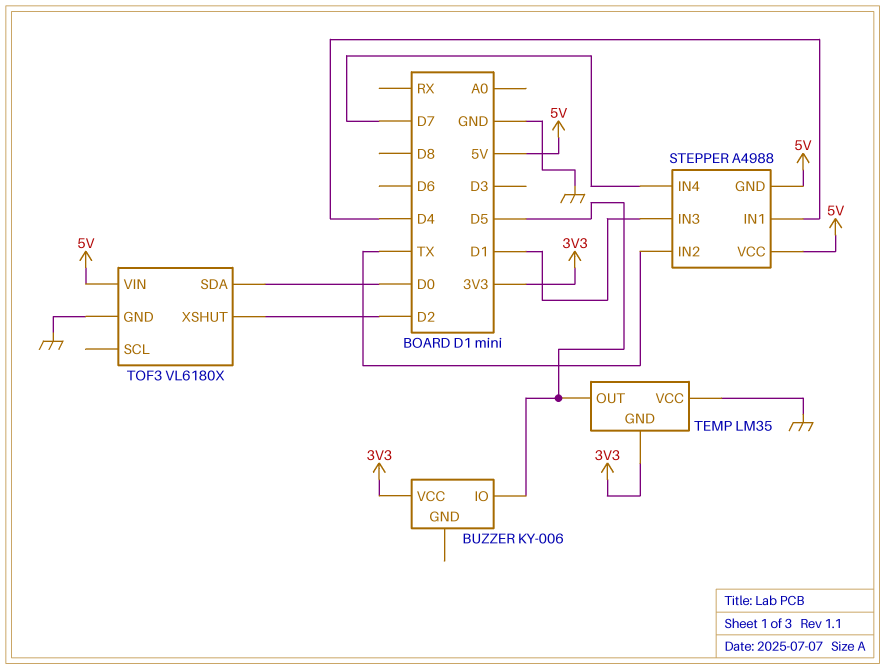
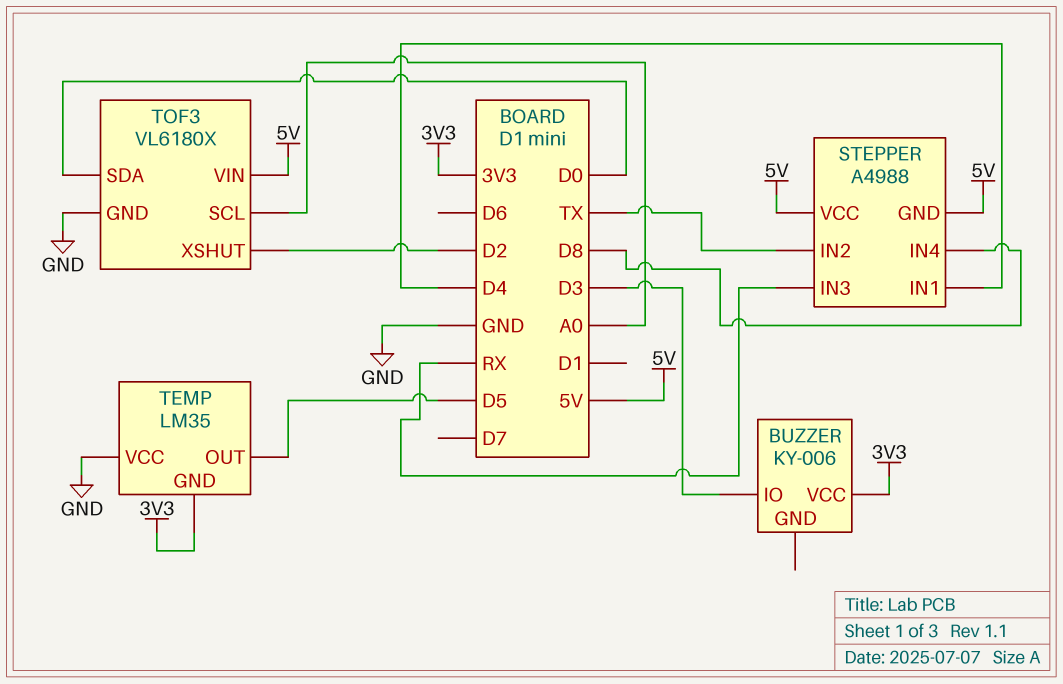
BUZZER pin IO: D5 -> D3
STEPPER pin IN3: D1 -> RX
STEPPER pin IN4: D7 -> D8
TOF3 pin SCL: none -> A0

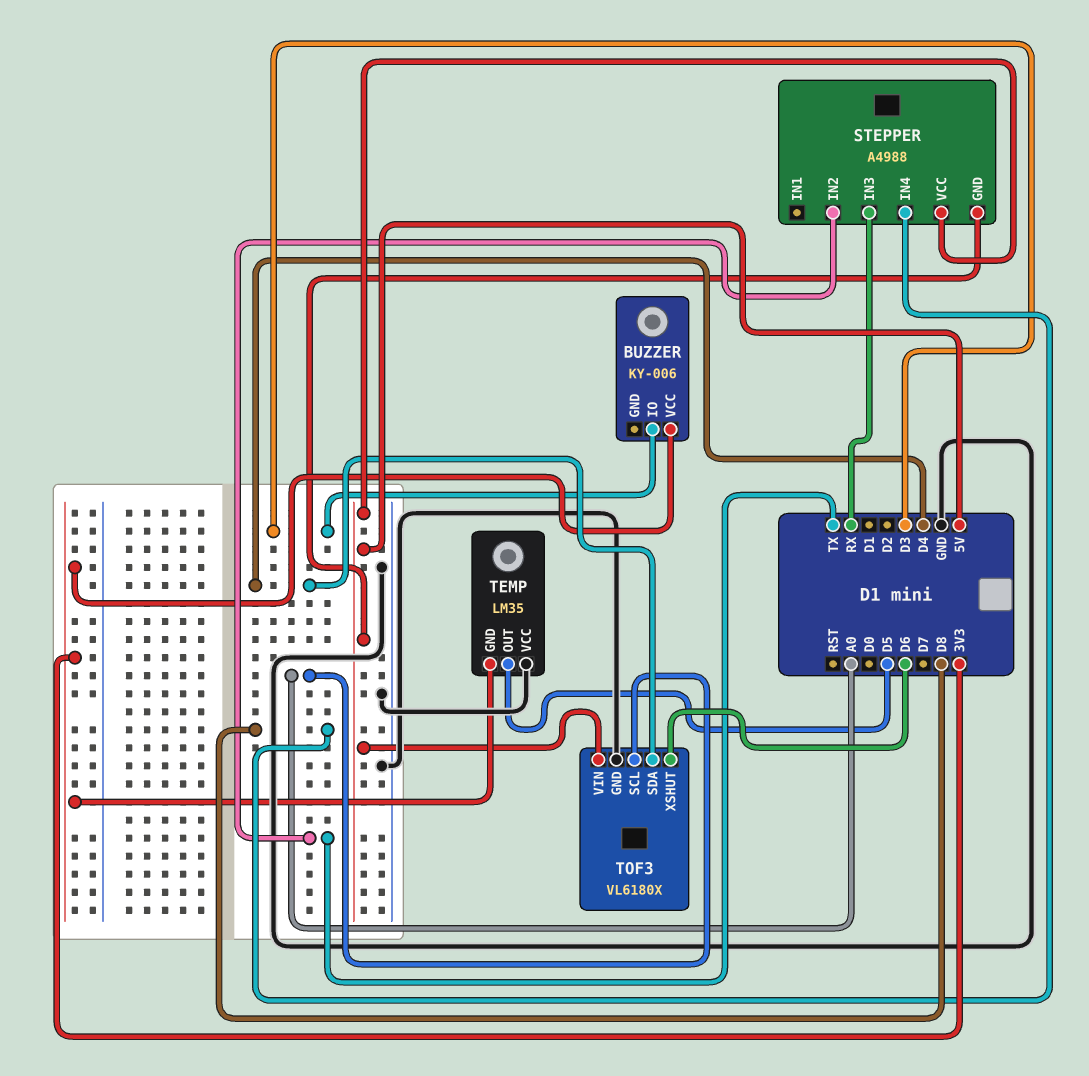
STEPPER pin IN1: D4 -> none
TOF3 pin SDA: D0 -> D4
TOF3 pin XSHUT: D2 -> D6

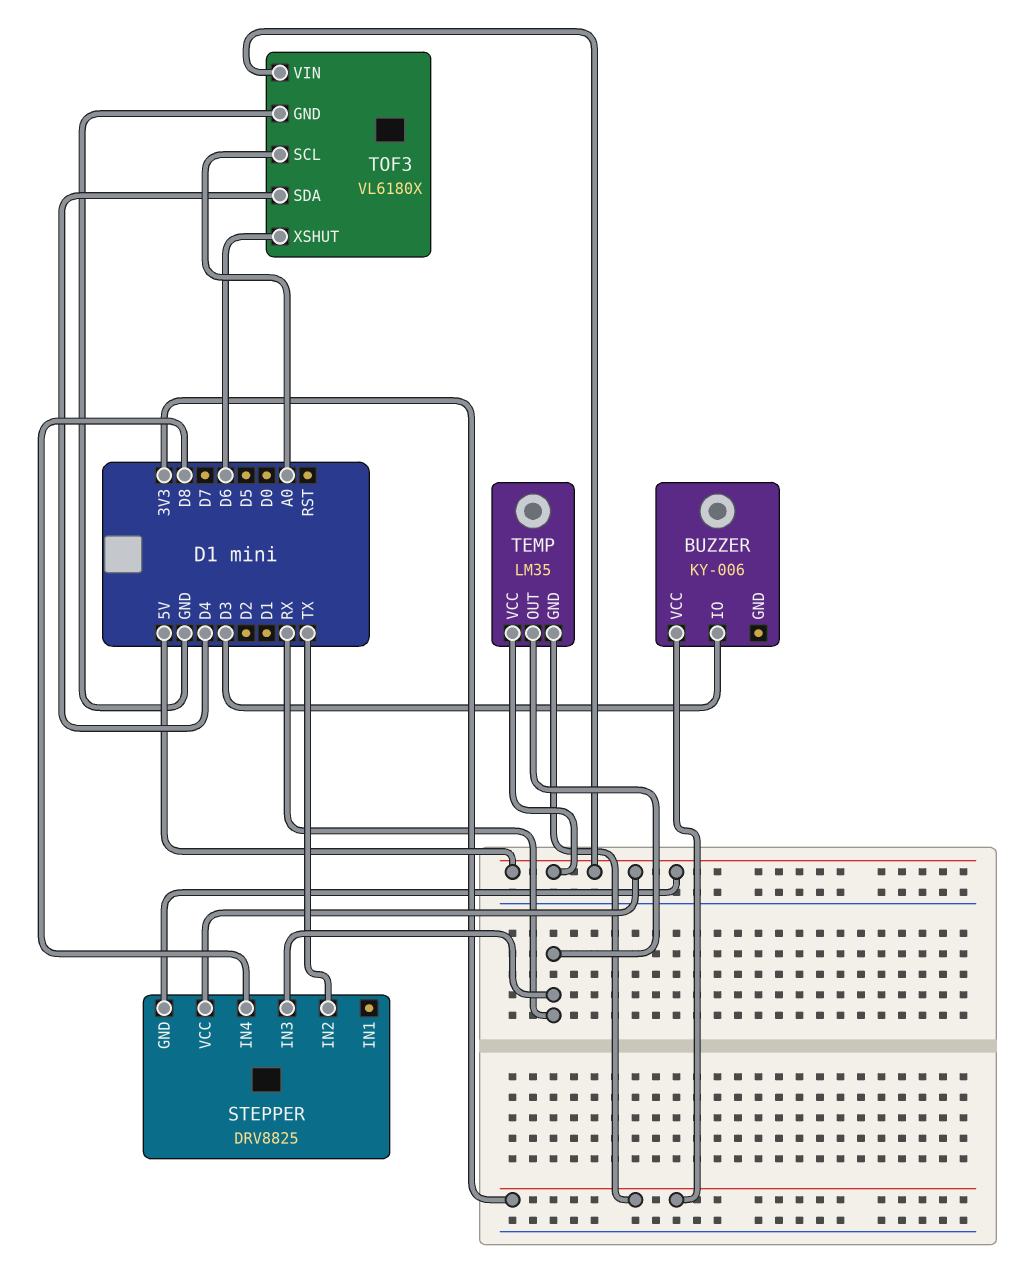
STEPPER: A4988 -> DRV8825
TEMP pin OUT: D5 -> RX
TEMP pin VCC: GND -> 5V

